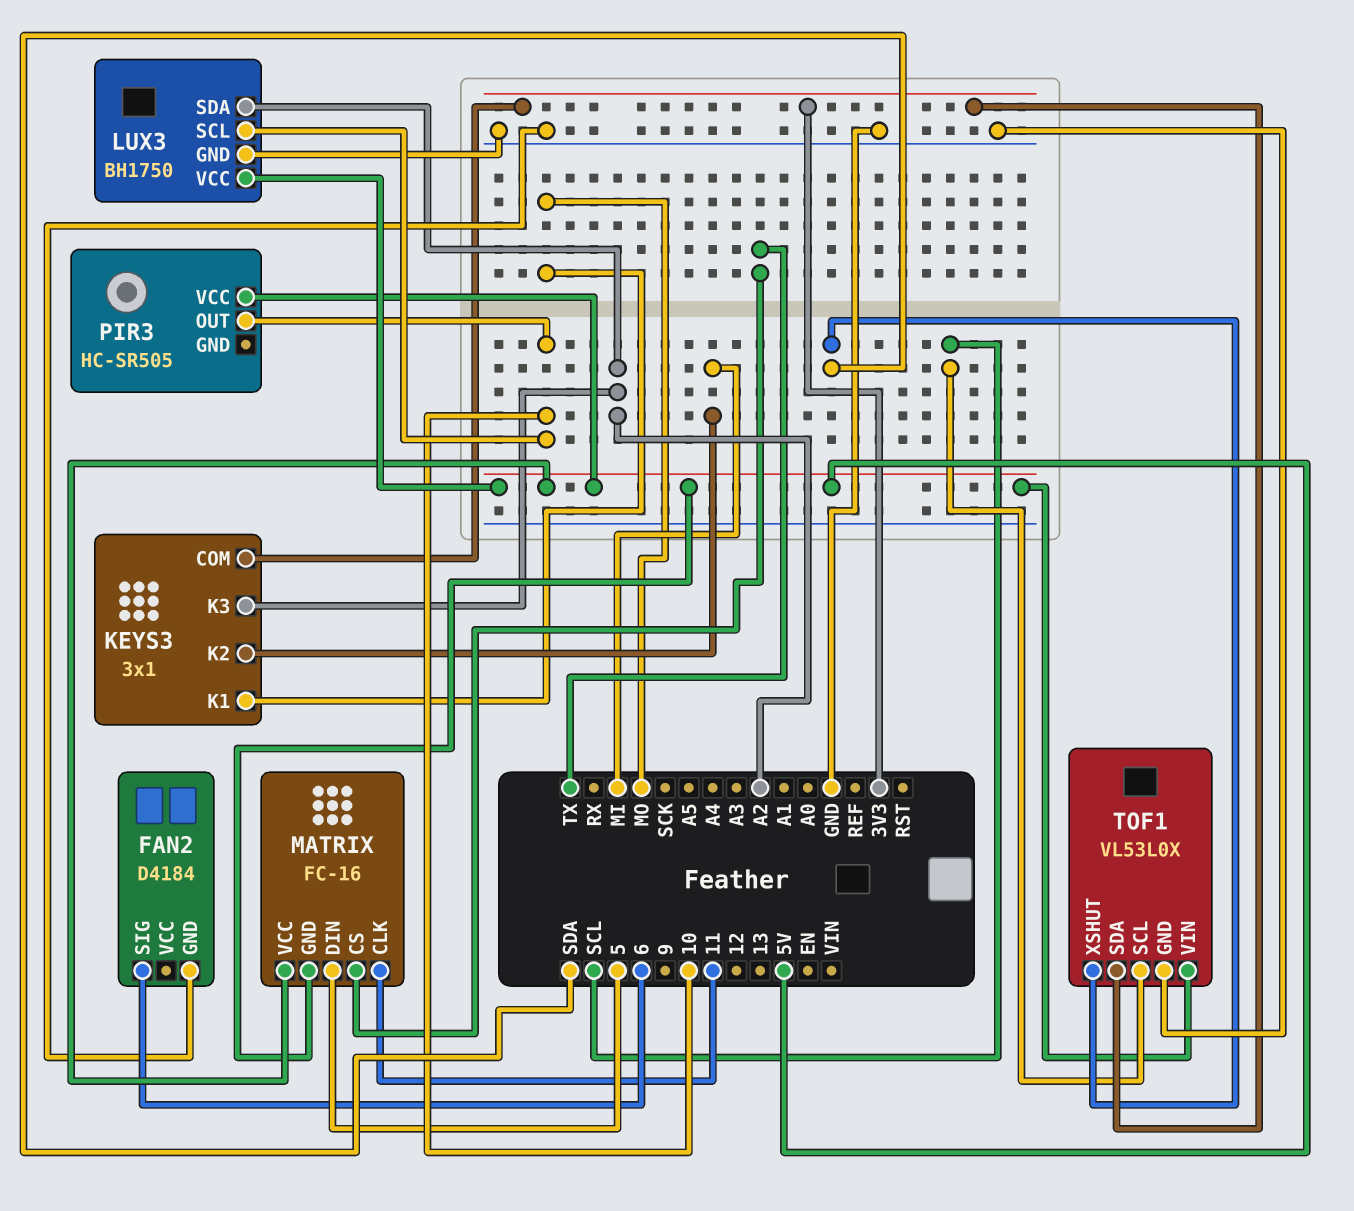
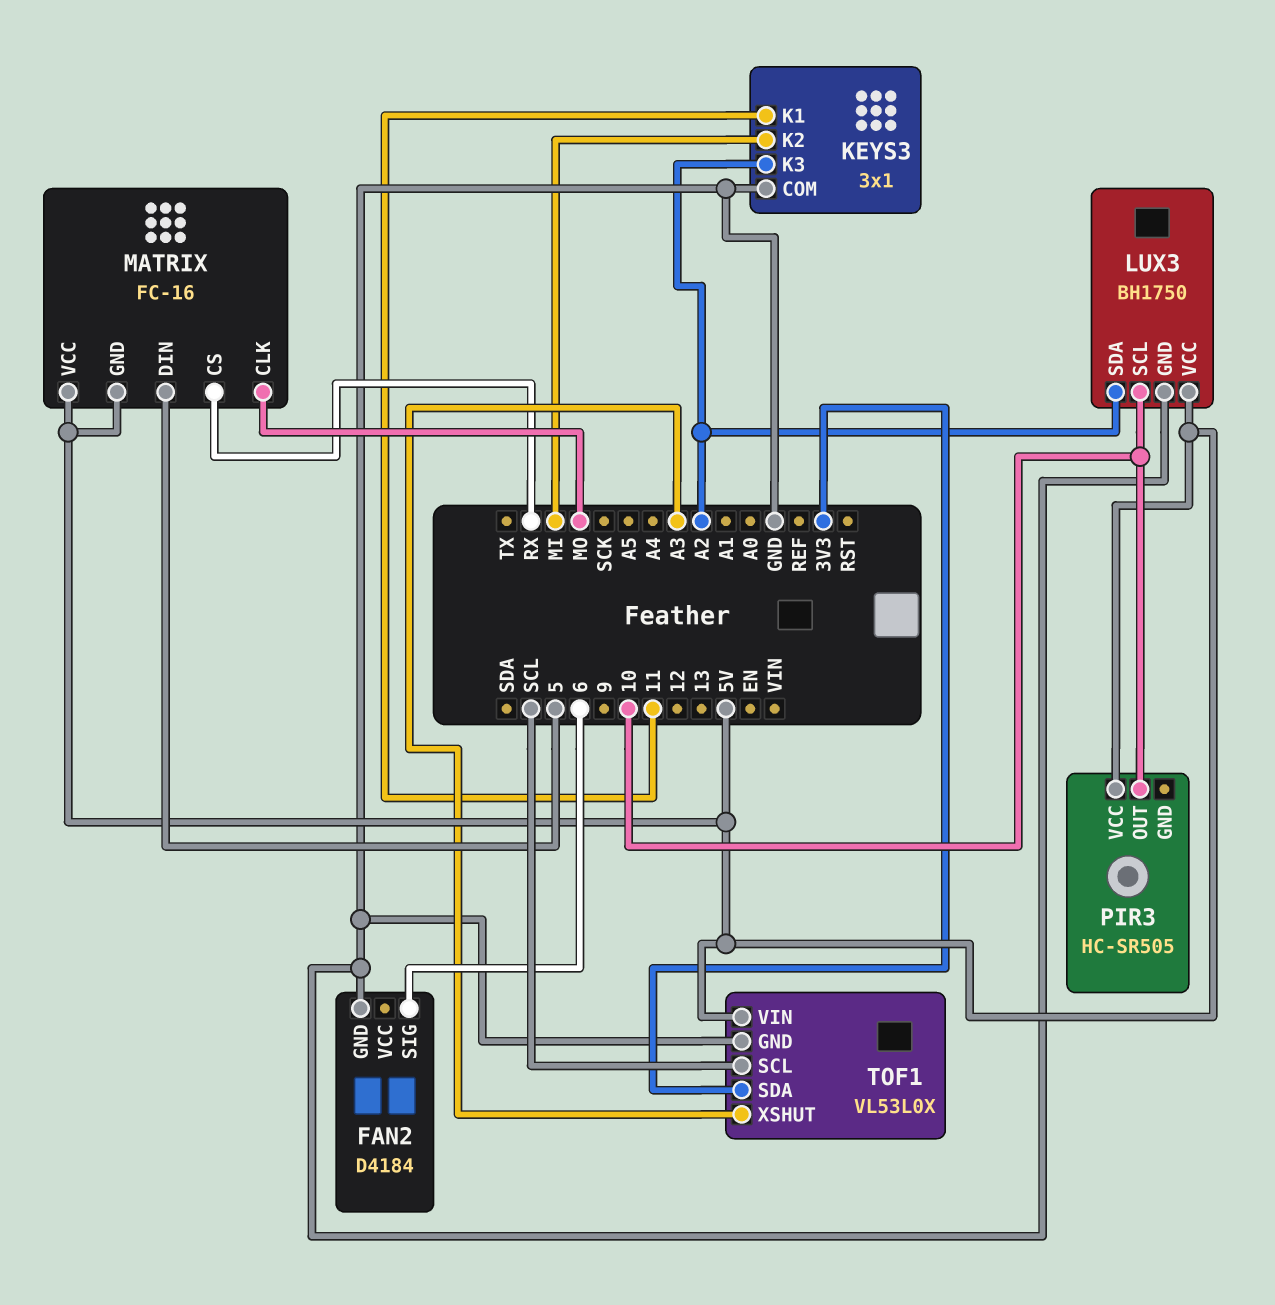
KEYS3 pin COM: 3V3 -> GND
KEYS3 pin K1: MO -> 11
MATRIX pin CLK: 11 -> MO
MATRIX pin CS: TX -> RX
TOF1 pin XSHUT: SDA -> A3

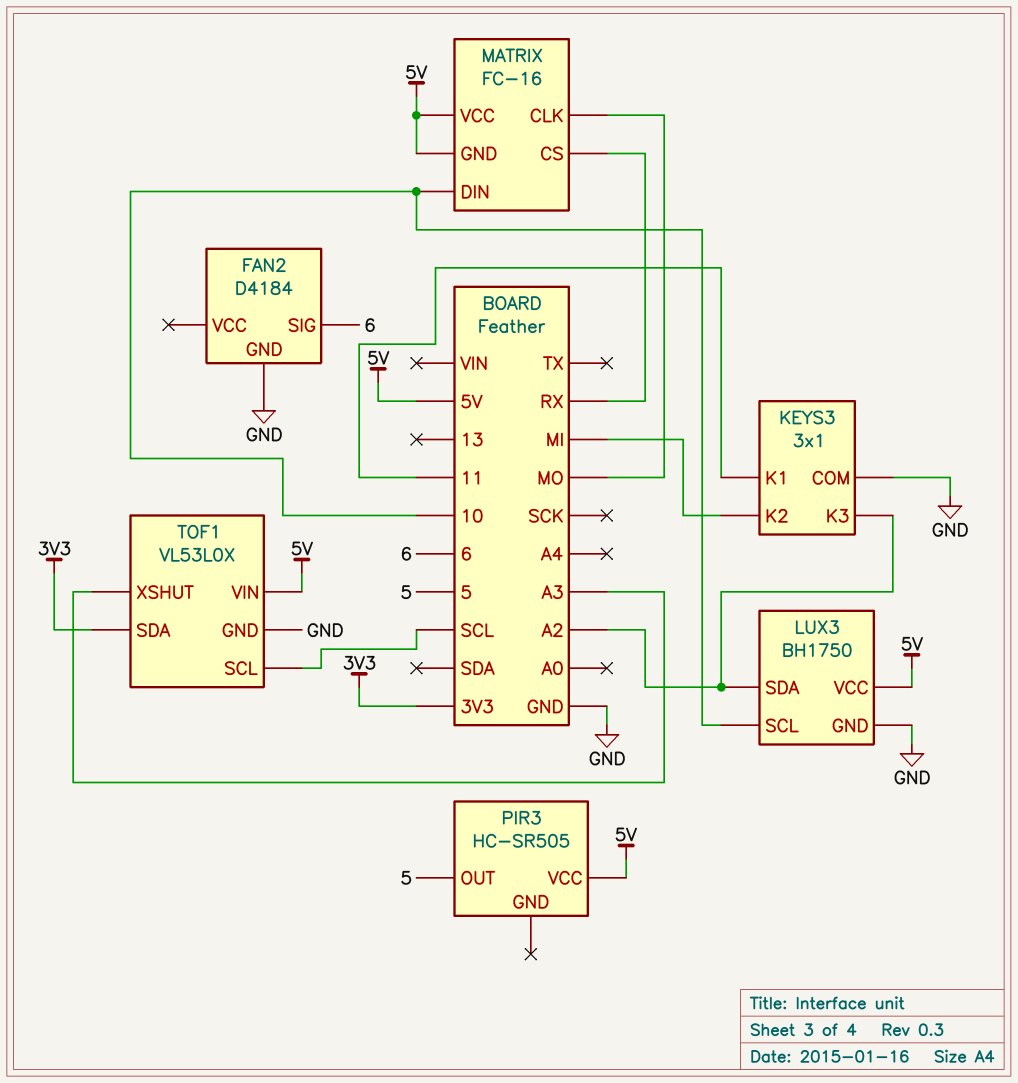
MATRIX pin DIN: 5 -> 10
PIR3 pin OUT: 10 -> 5

